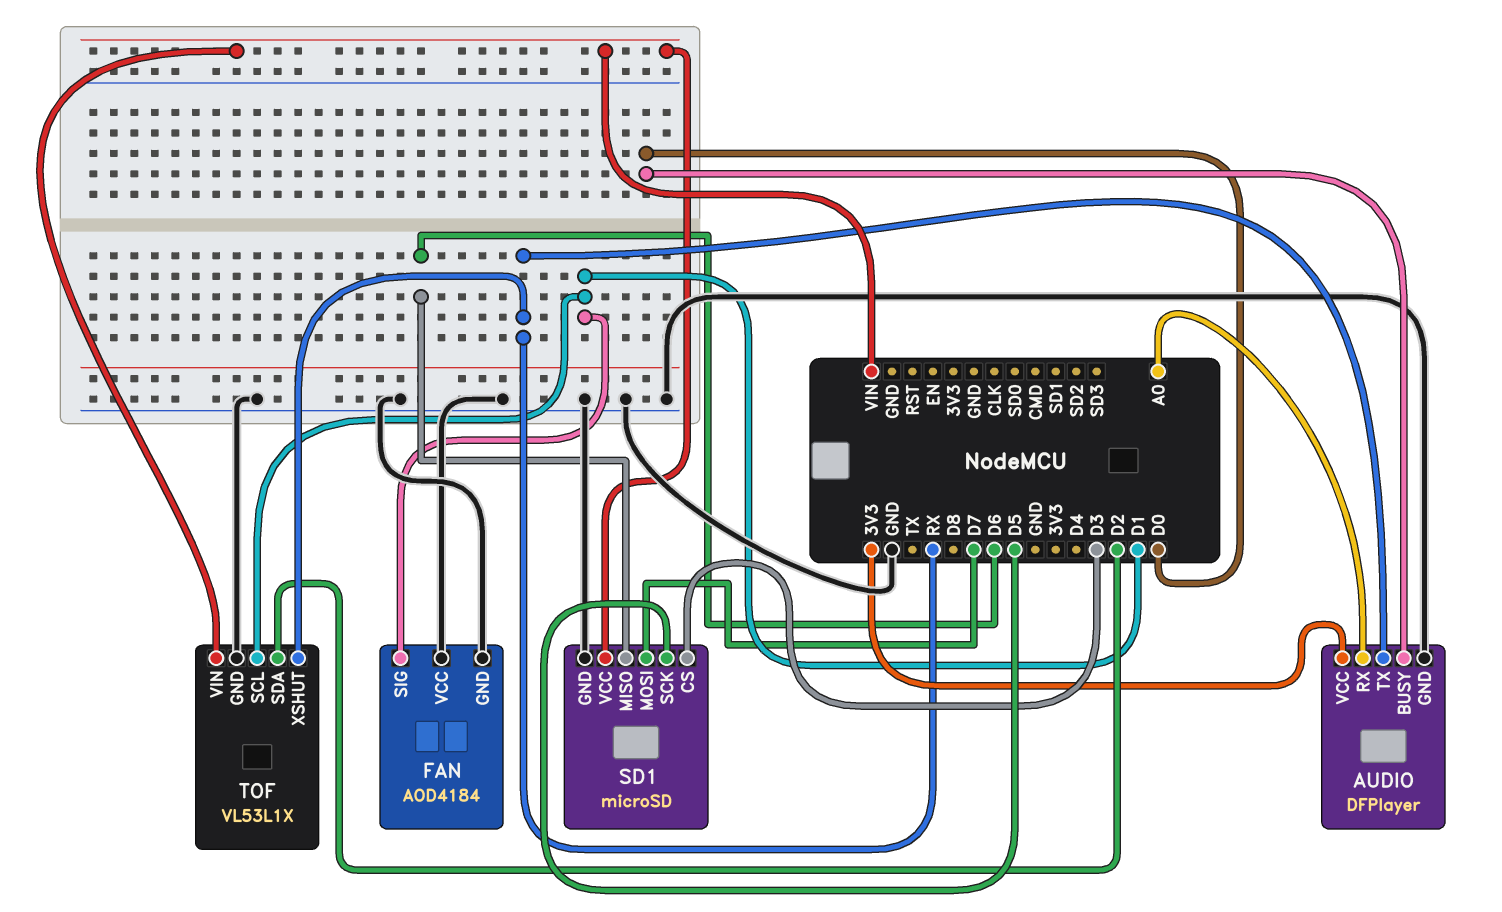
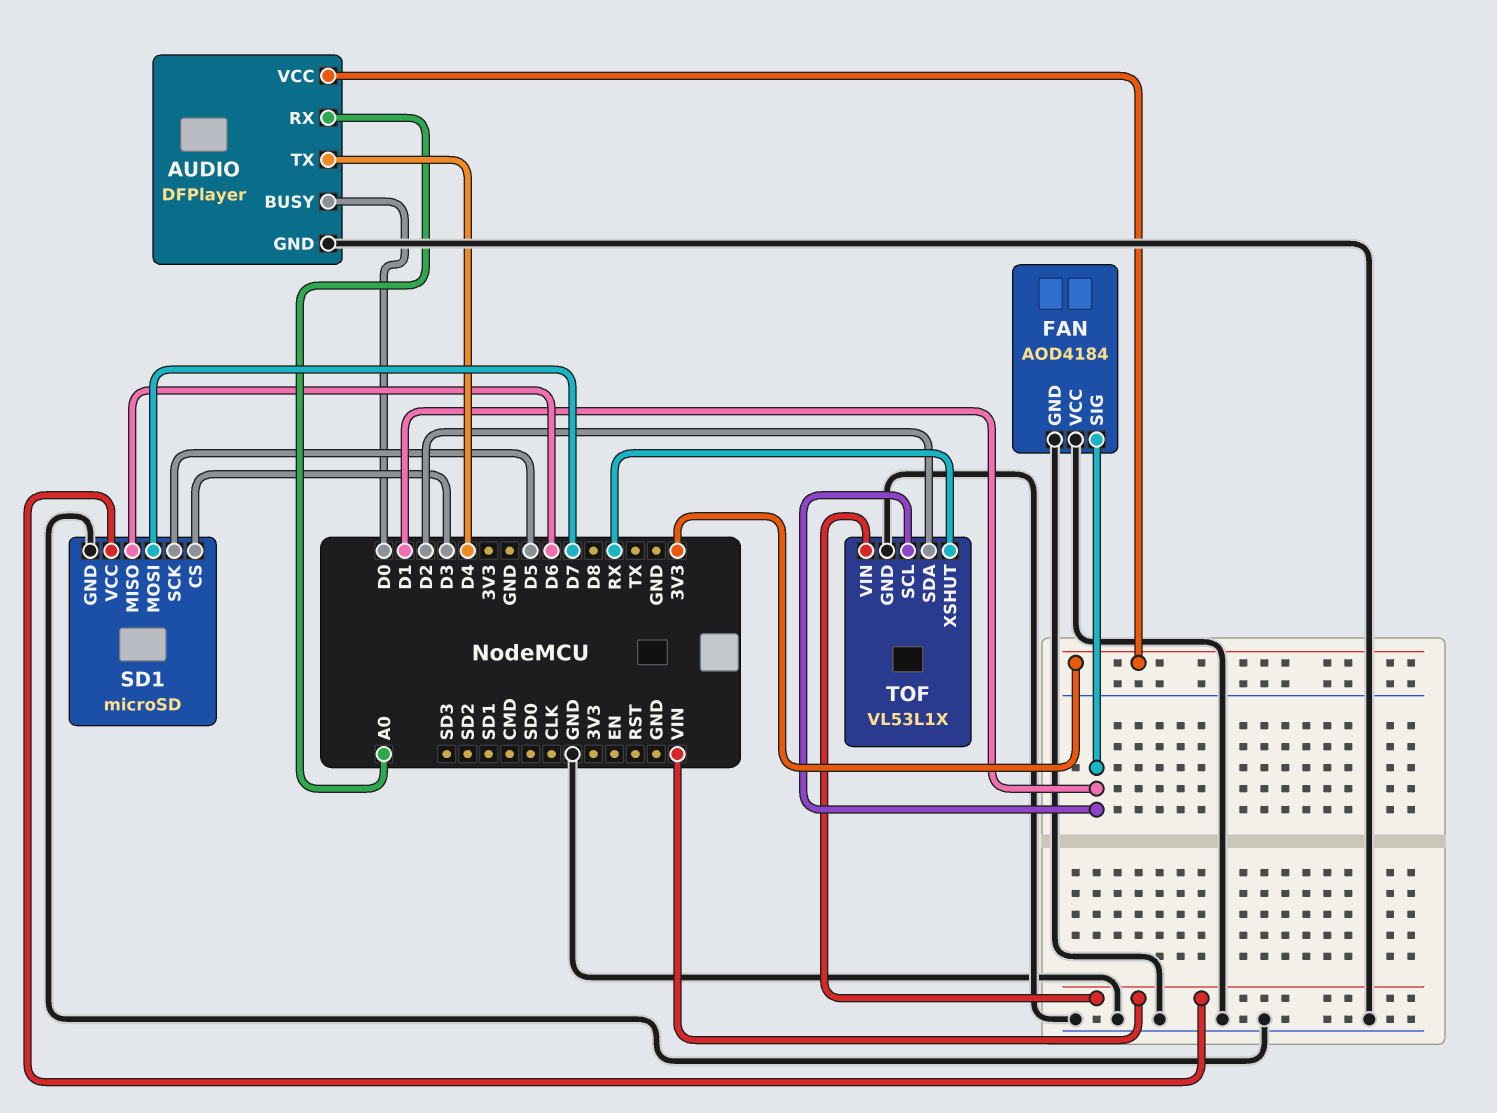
AUDIO pin TX: RX -> D4

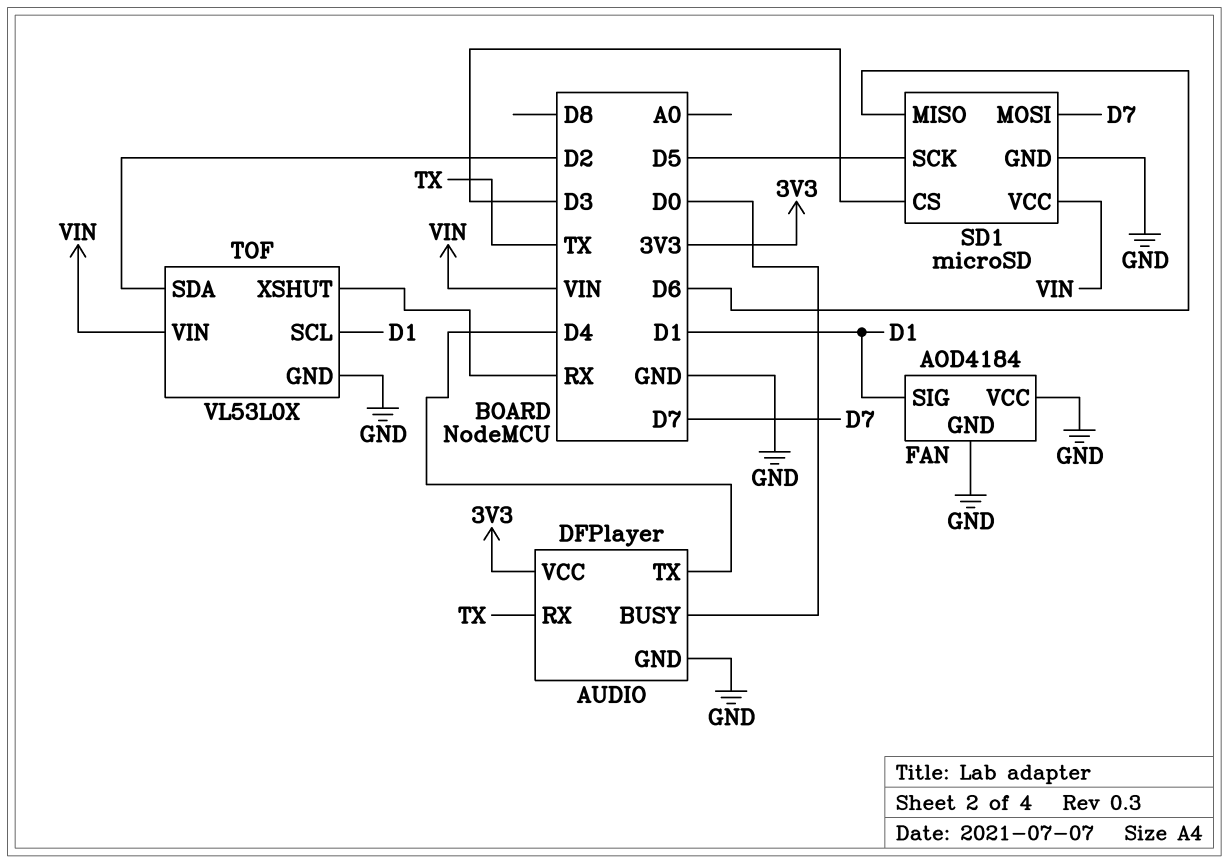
AUDIO pin RX: A0 -> TX
TOF: VL53L1X -> VL53L0X

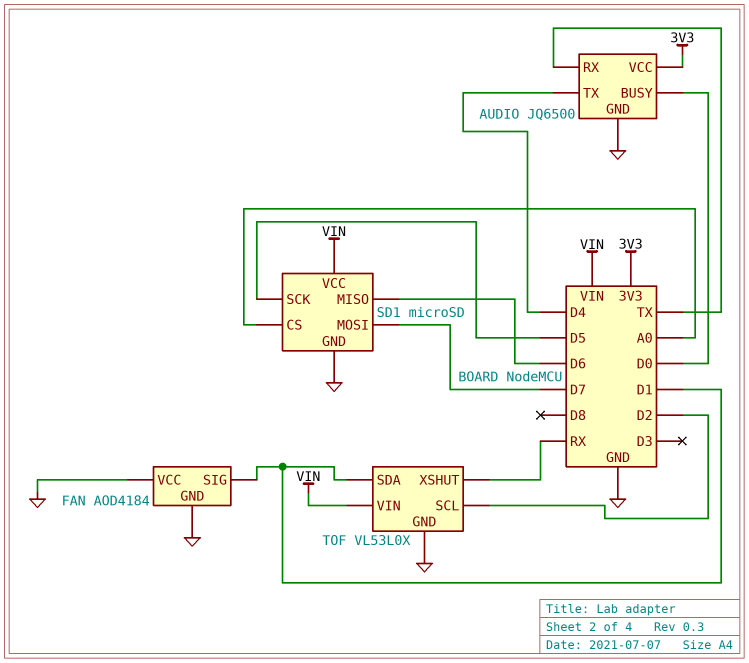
AUDIO: DFPlayer -> JQ6500
SD1 pin CS: D3 -> A0
TOF pin SCL: D1 -> D2
TOF pin SDA: D2 -> D1

